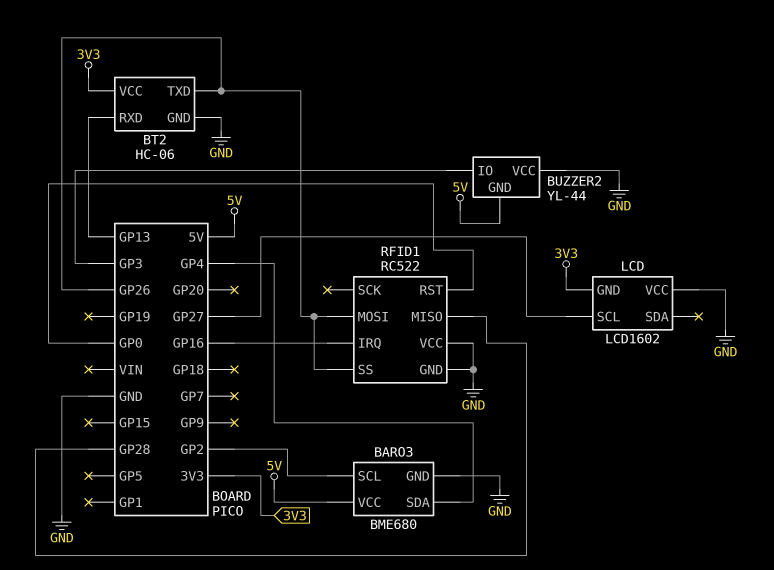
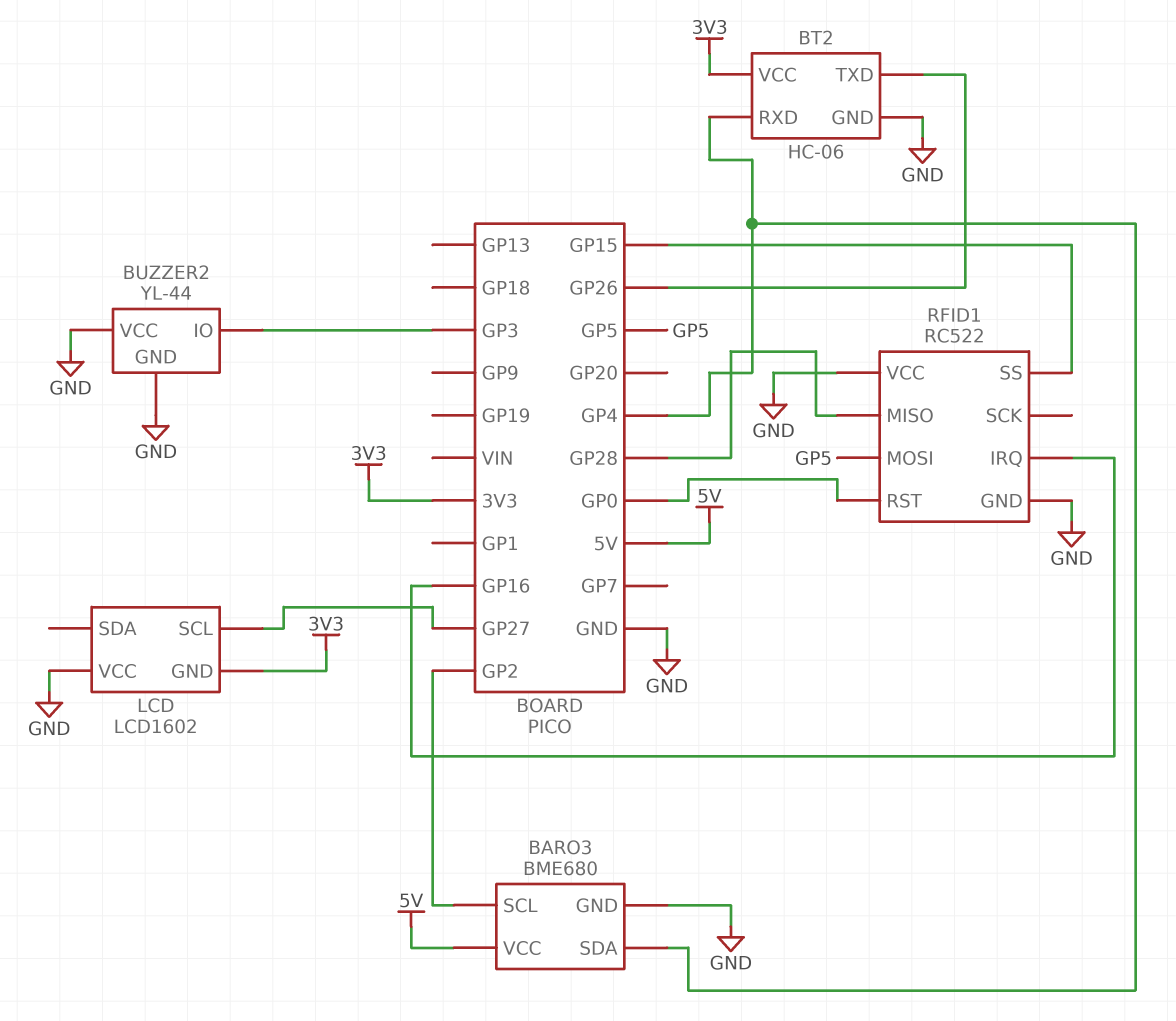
BT2 pin RXD: GP13 -> GP4
BUZZER2 pin GND: 5V -> GND
RFID1 pin MOSI: GP26 -> GP5
RFID1 pin SS: GP26 -> GP15

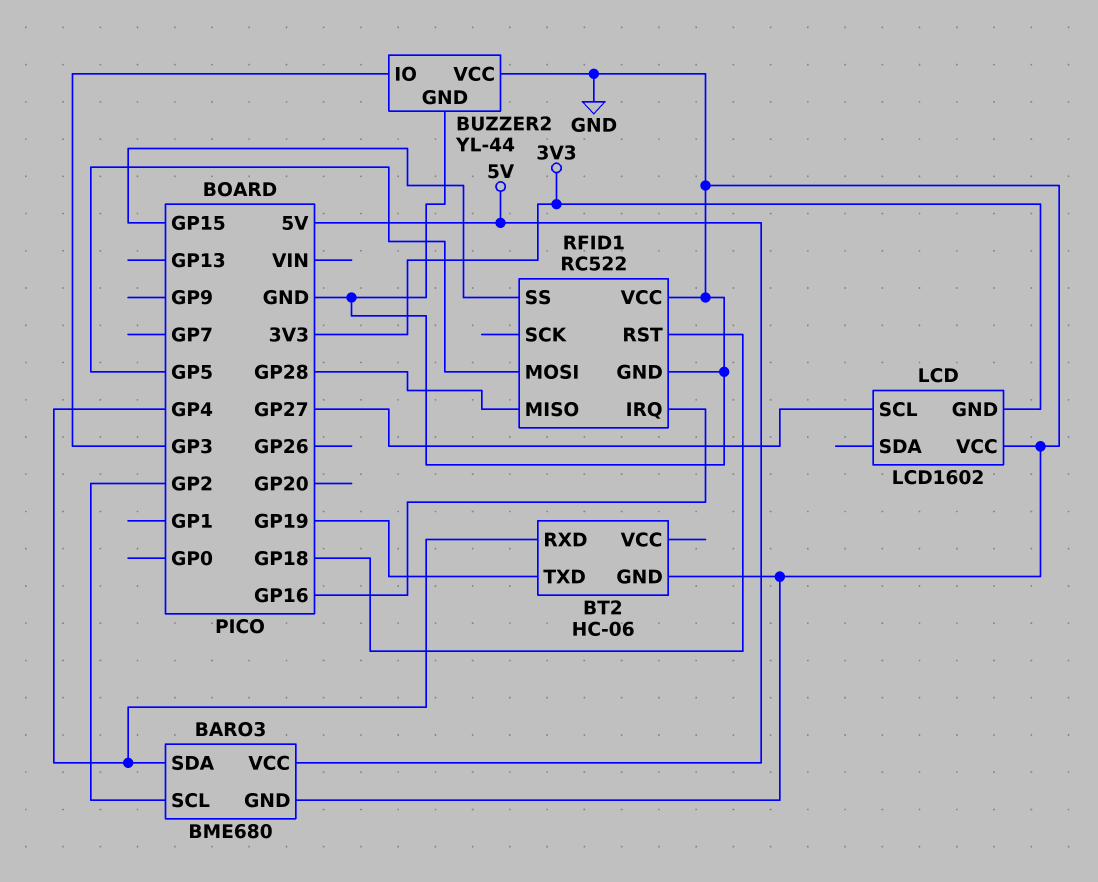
BT2 pin TXD: GP26 -> GP19
BT2 pin VCC: 3V3 -> none
RFID1 pin RST: GP0 -> GP18

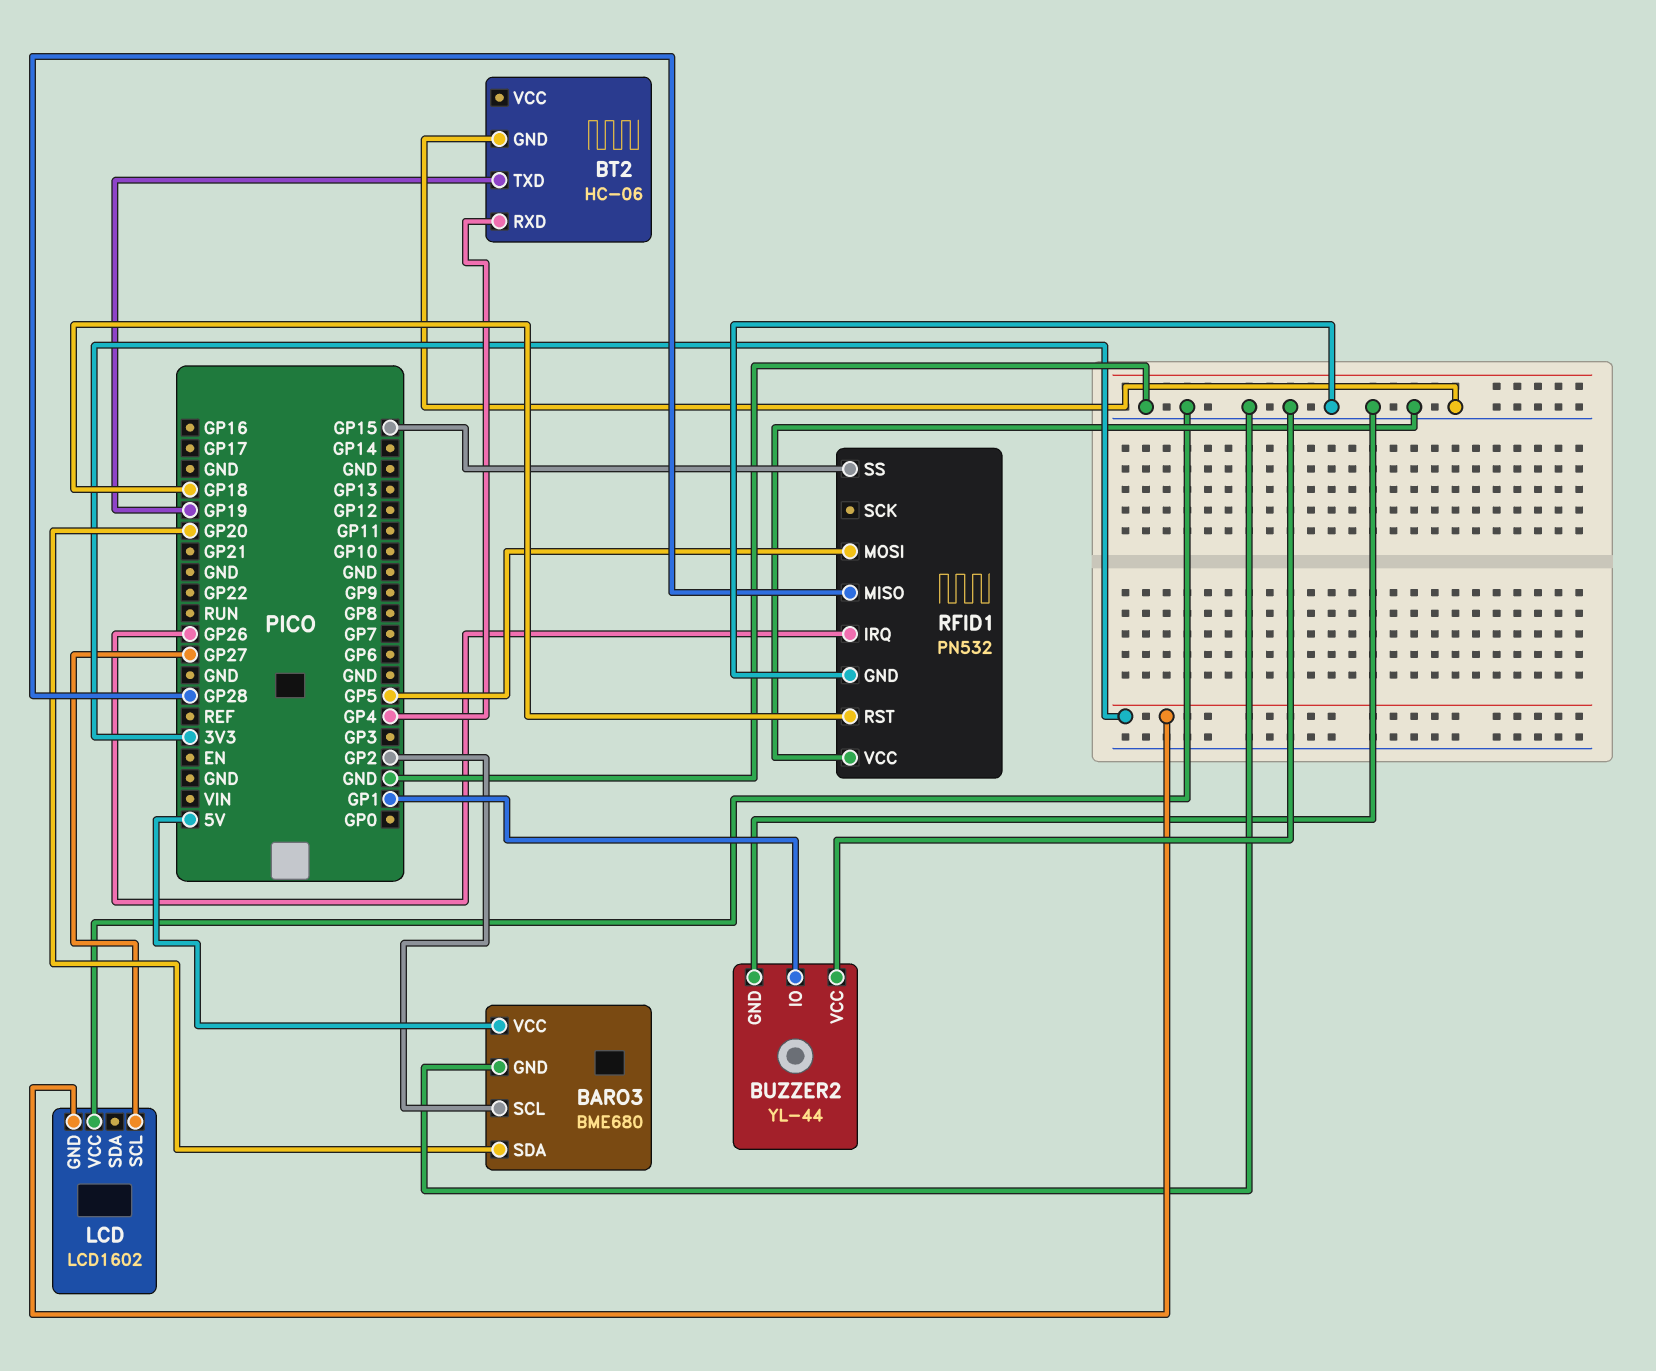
BARO3 pin SDA: GP4 -> GP20
BUZZER2 pin IO: GP3 -> GP1
RFID1: RC522 -> PN532
RFID1 pin IRQ: GP16 -> GP26

